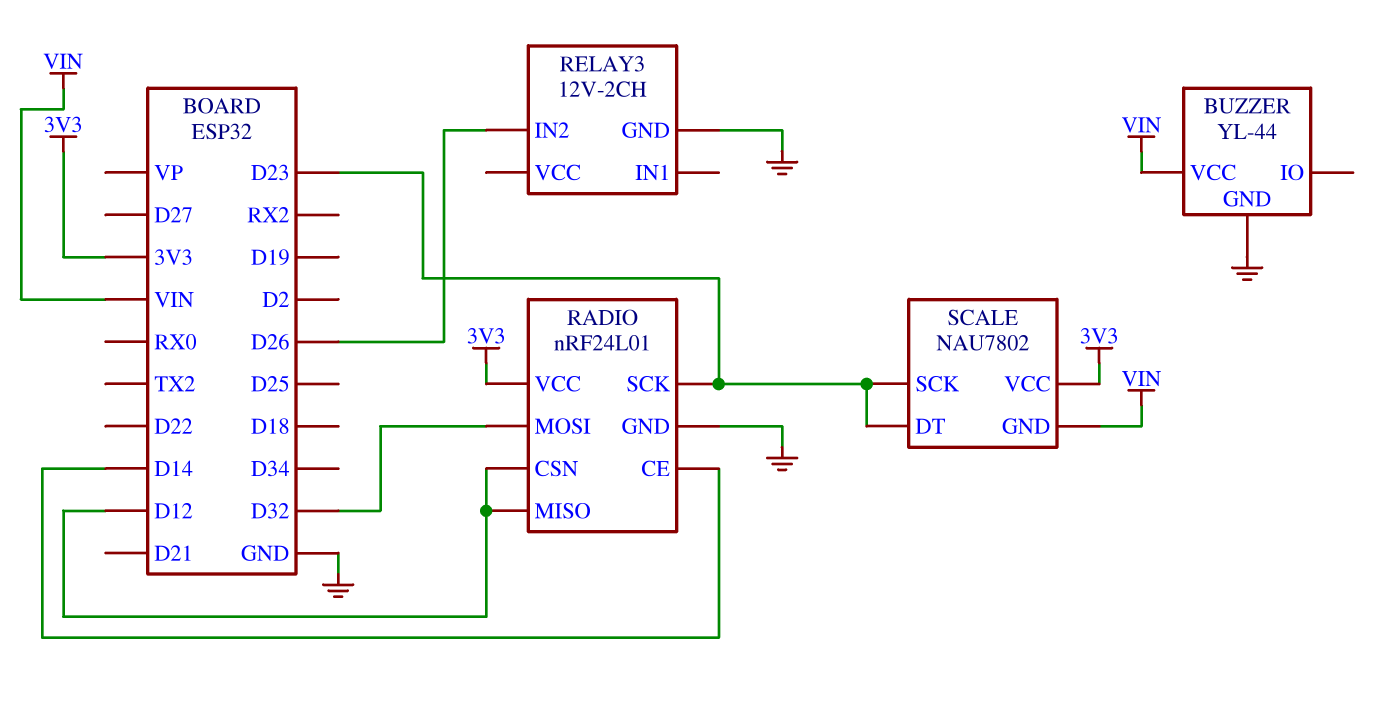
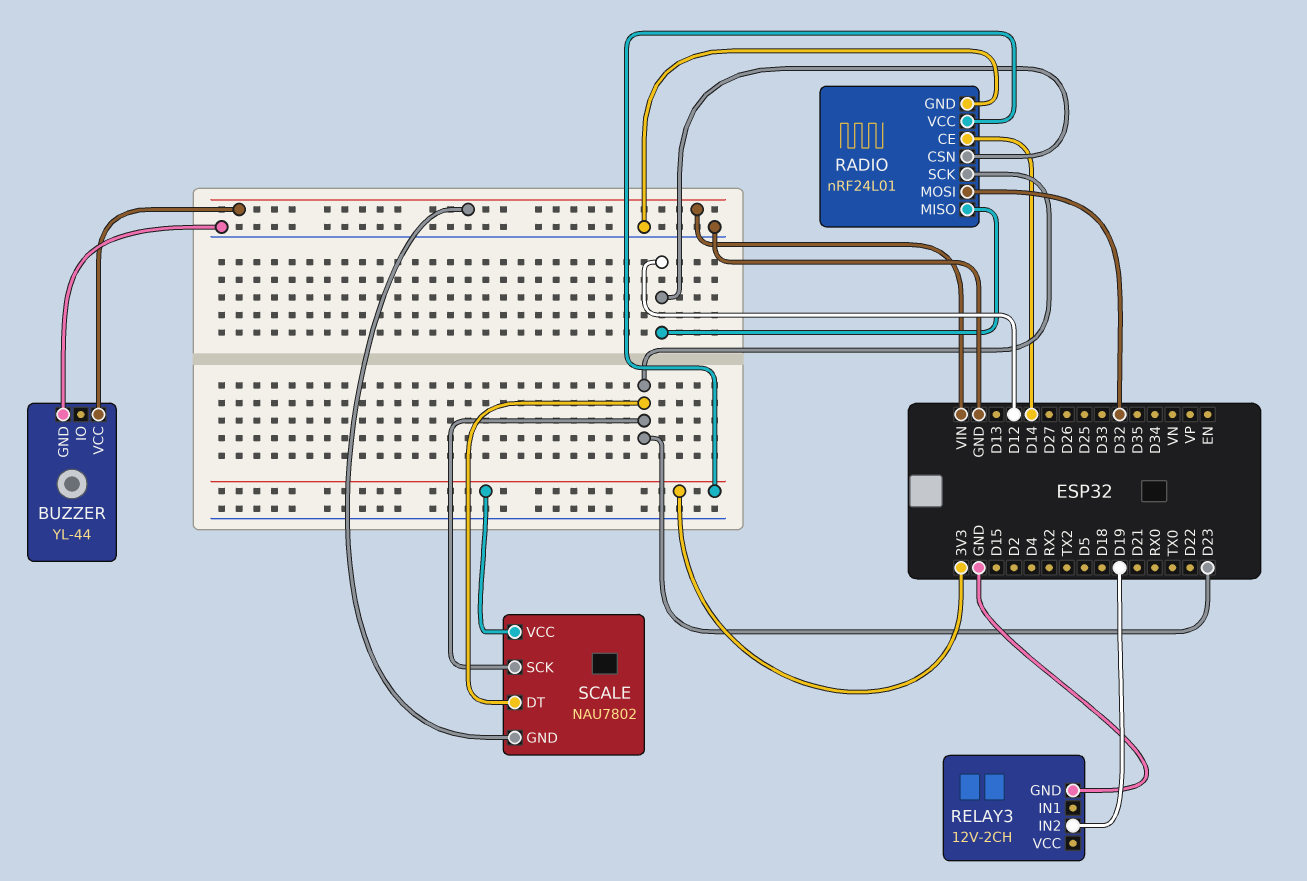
RELAY3 pin IN2: D26 -> D19

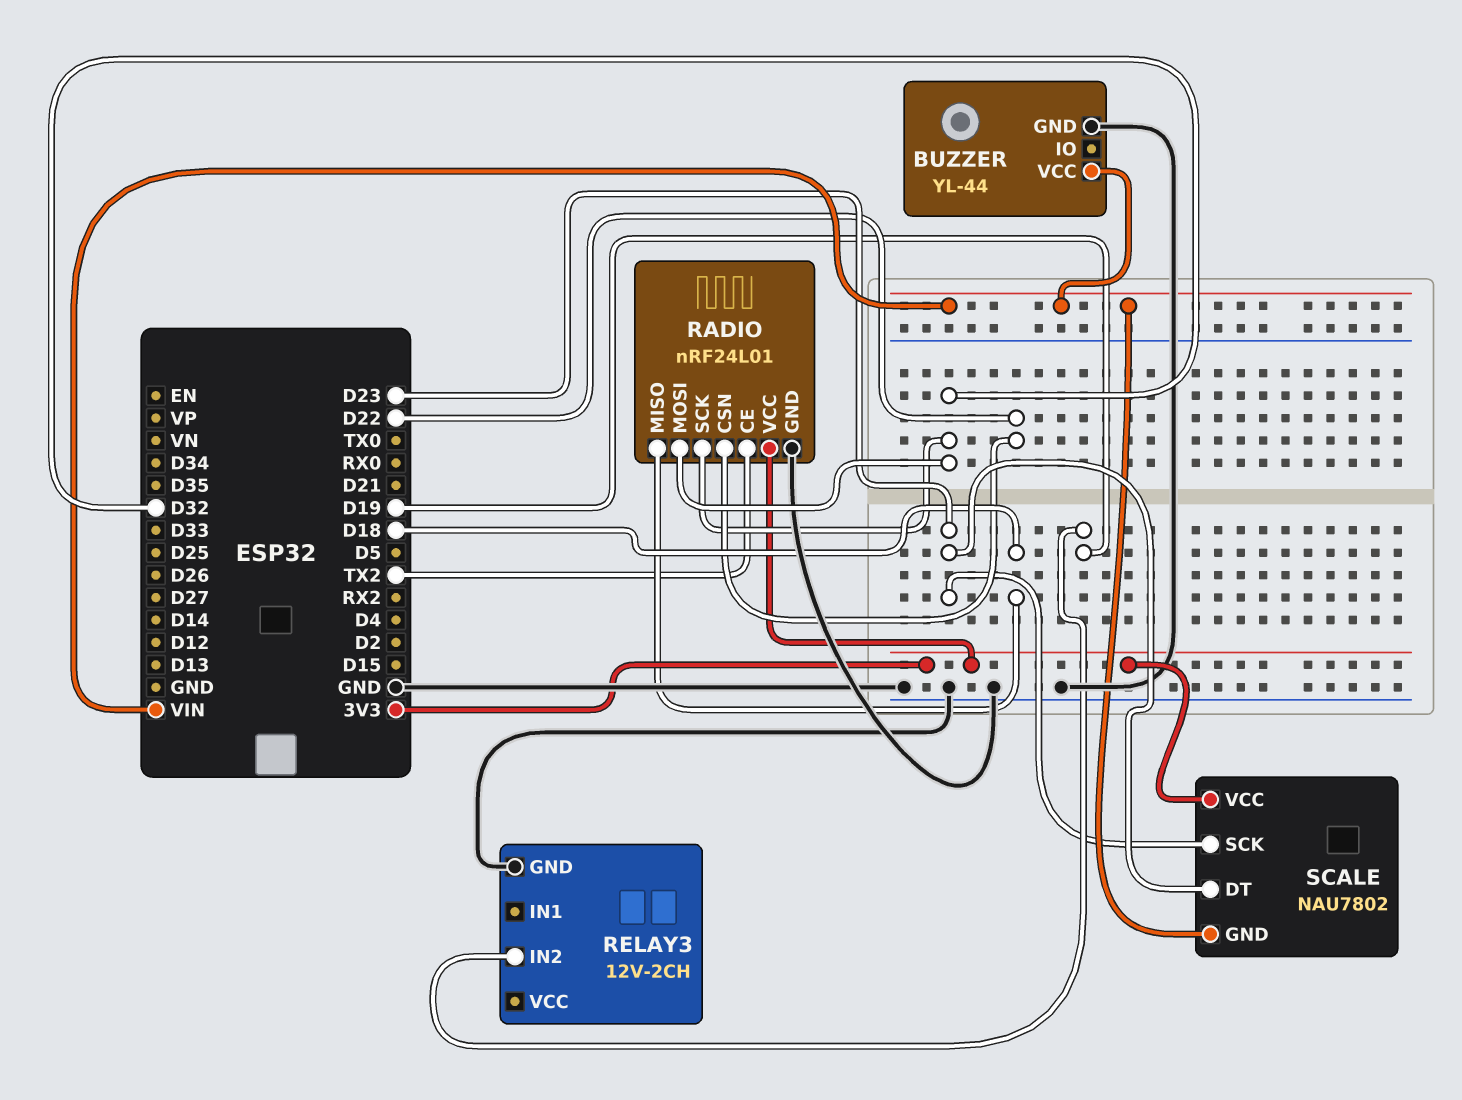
RADIO pin CE: D14 -> TX2
RADIO pin CSN: D12 -> D22
RADIO pin MISO: D12 -> D18
RADIO pin SCK: D23 -> D32

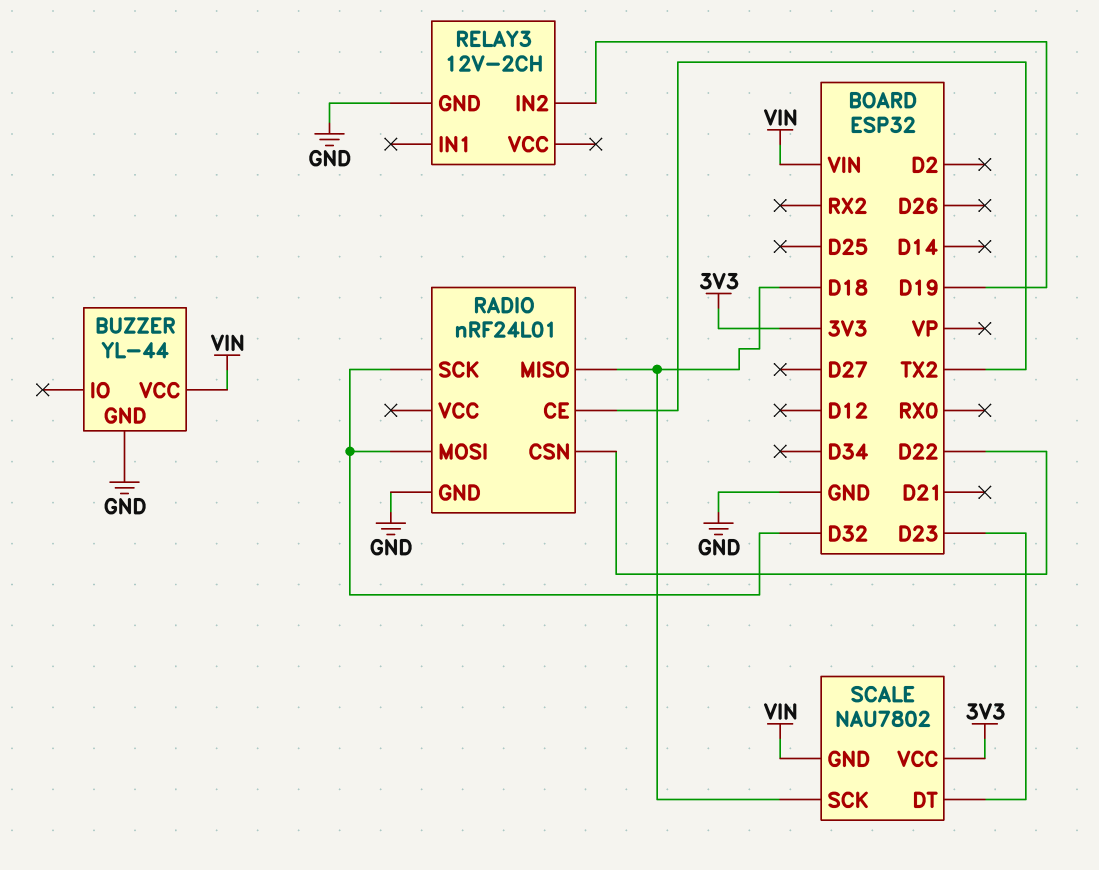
RADIO pin VCC: 3V3 -> none
SCALE pin SCK: D23 -> D18

